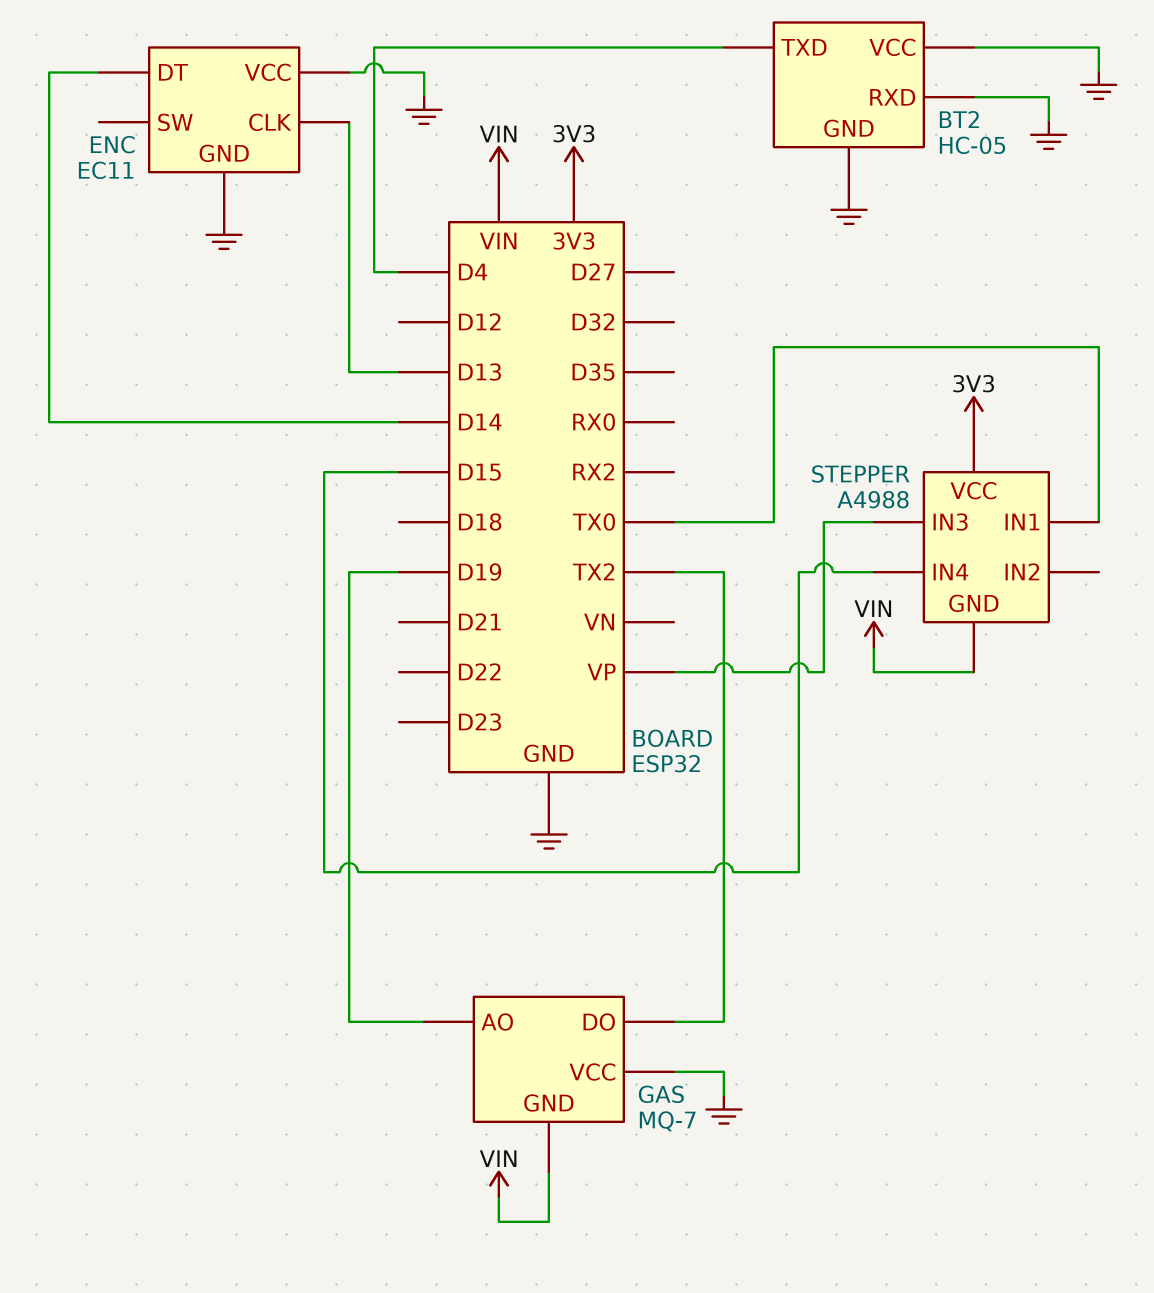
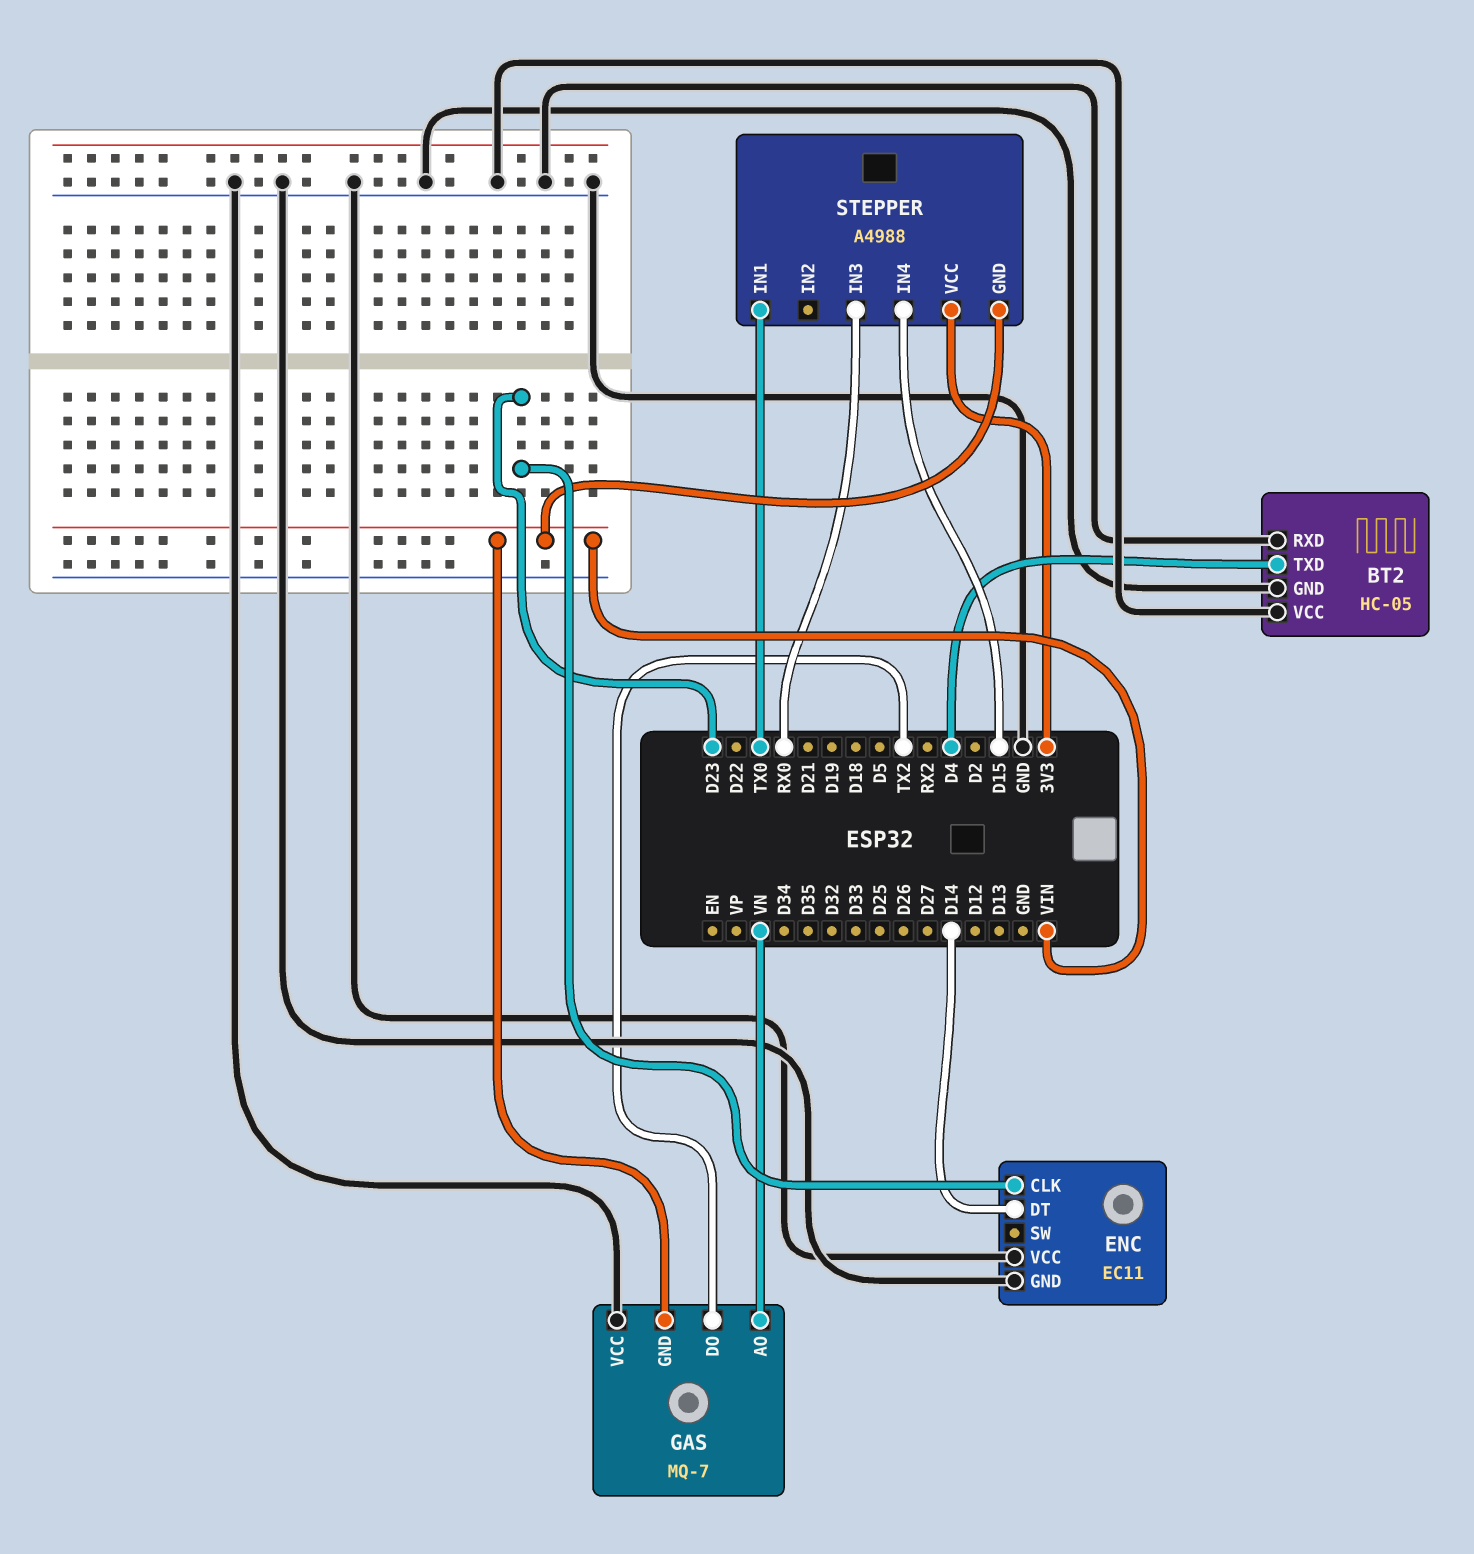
ENC pin CLK: D13 -> D23
GAS pin AO: D19 -> VN
STEPPER pin IN3: VP -> RX0

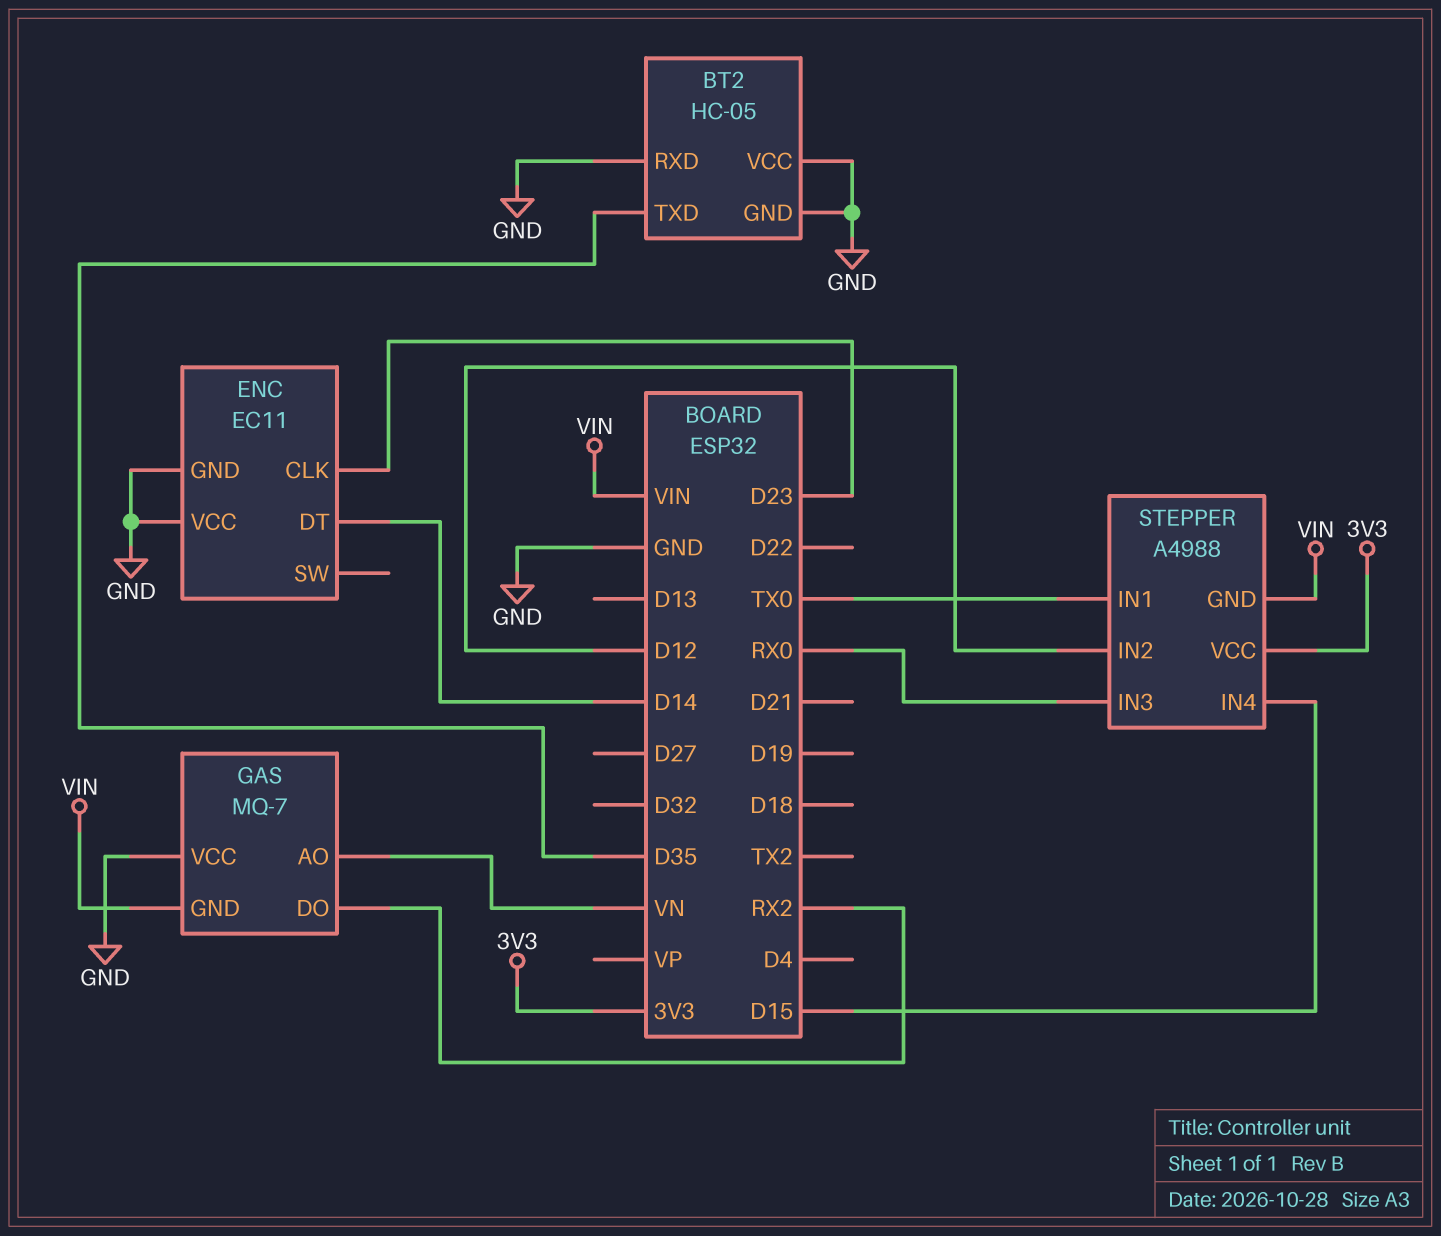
BT2 pin TXD: D4 -> D35
GAS pin DO: TX2 -> RX2
STEPPER pin IN2: none -> D12

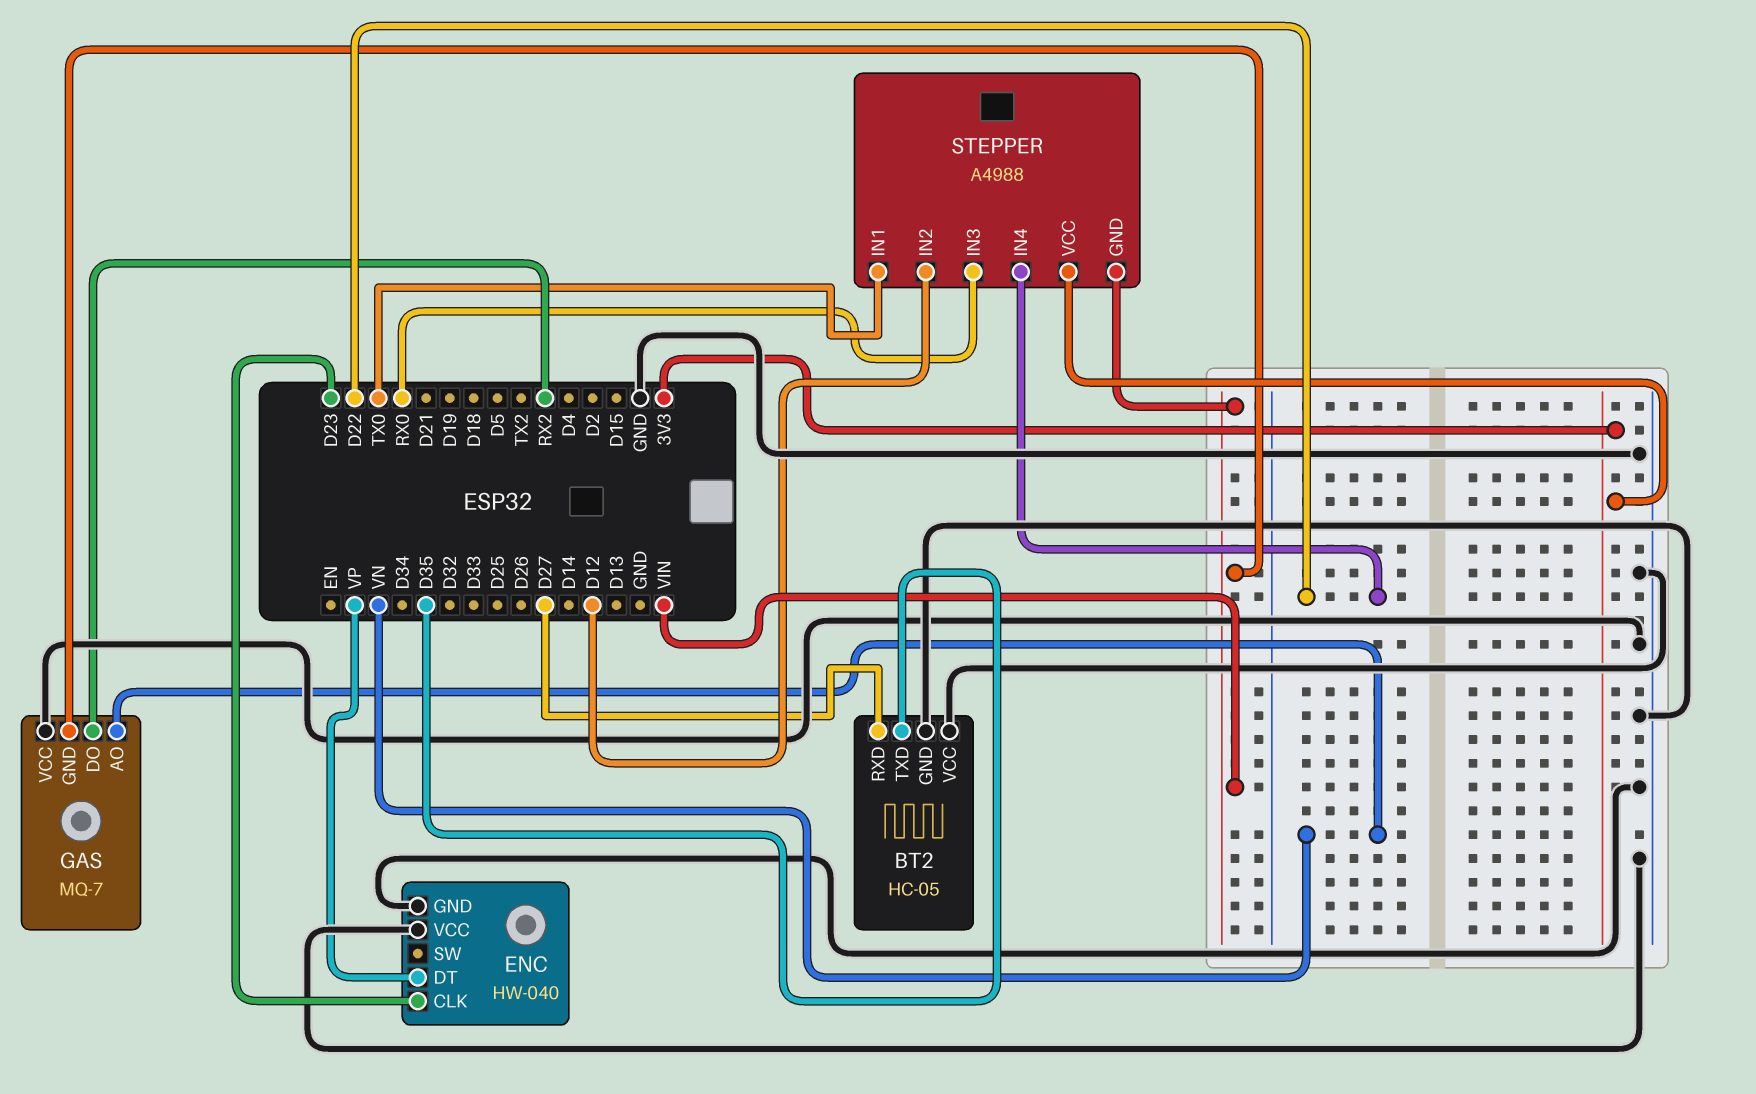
BT2 pin RXD: GND -> D27
ENC: EC11 -> HW-040
ENC pin DT: D14 -> VP
STEPPER pin IN4: D15 -> D22

